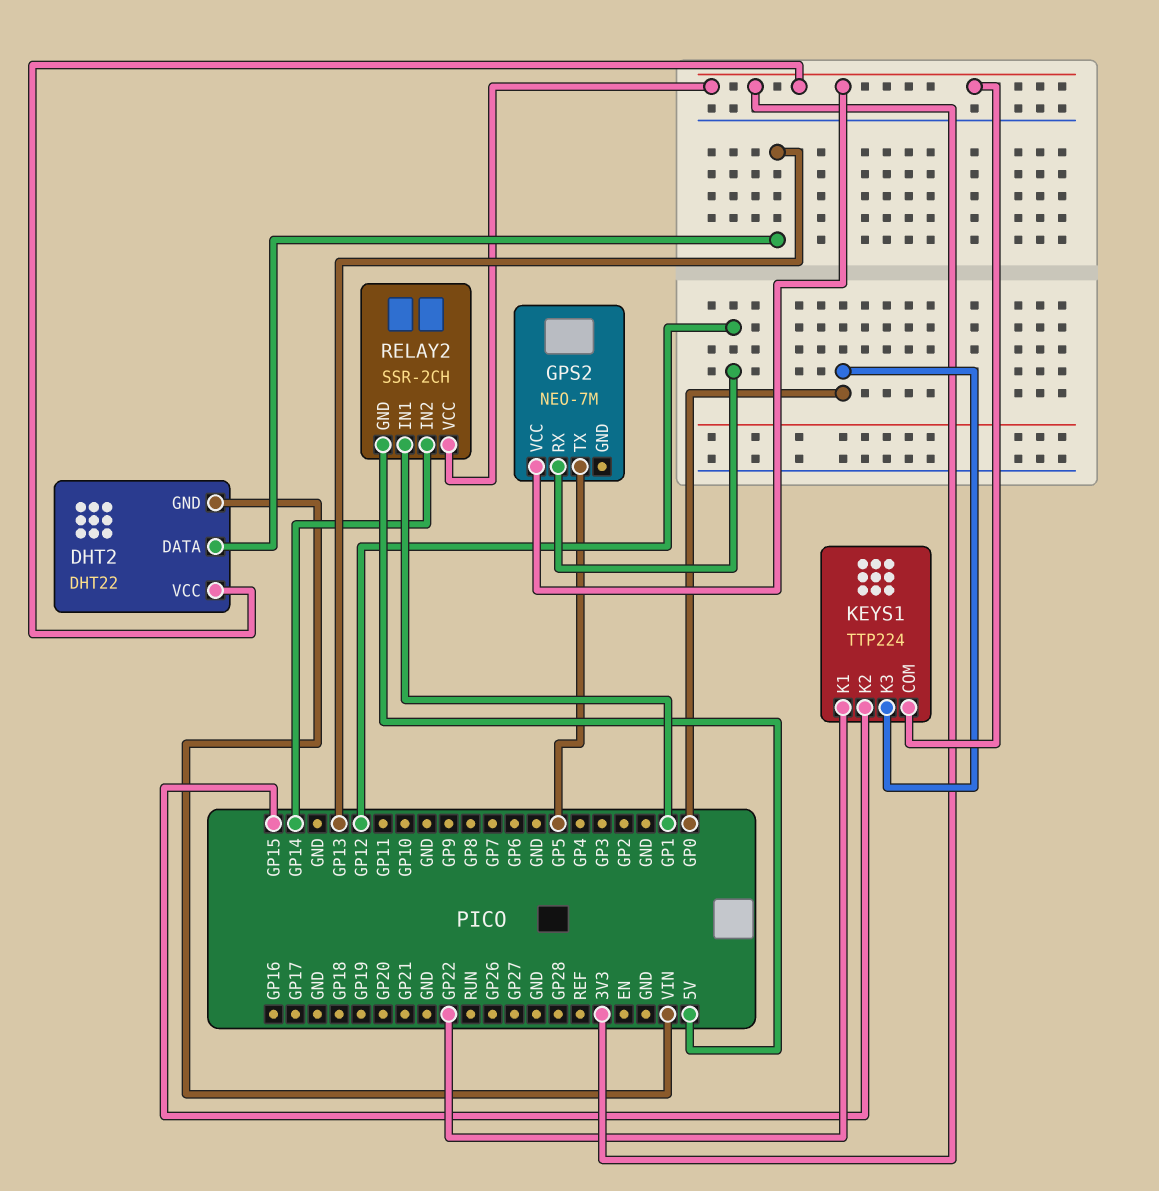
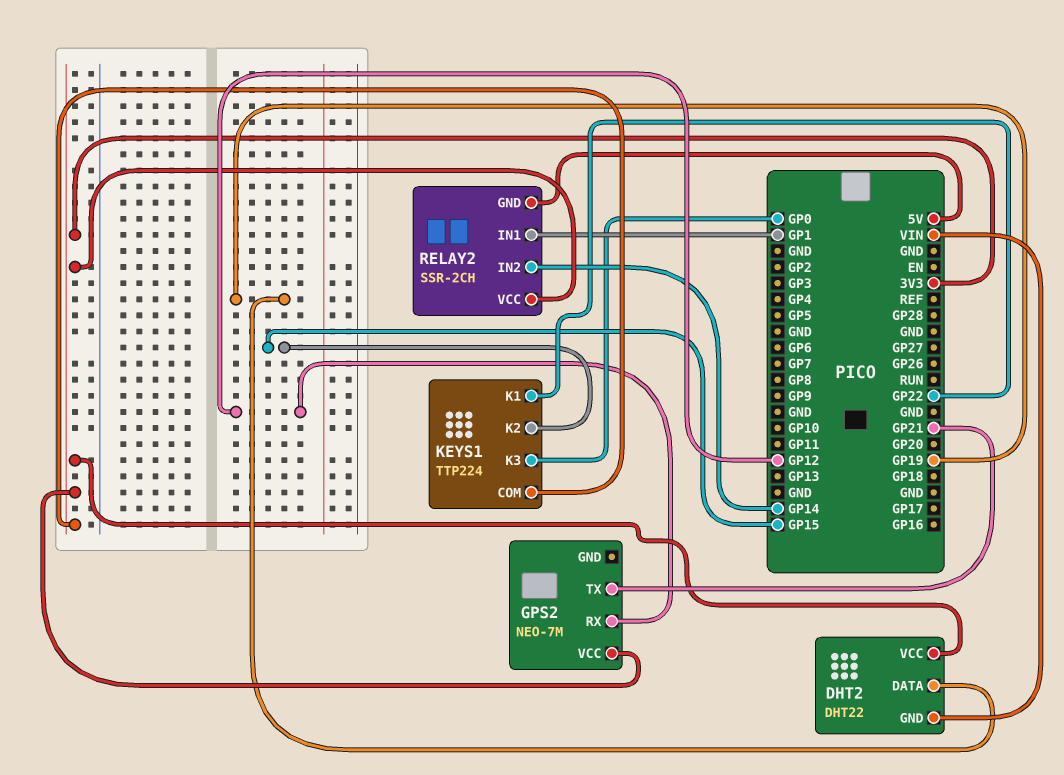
DHT2 pin DATA: GP13 -> GP19
GPS2 pin TX: GP5 -> GP21

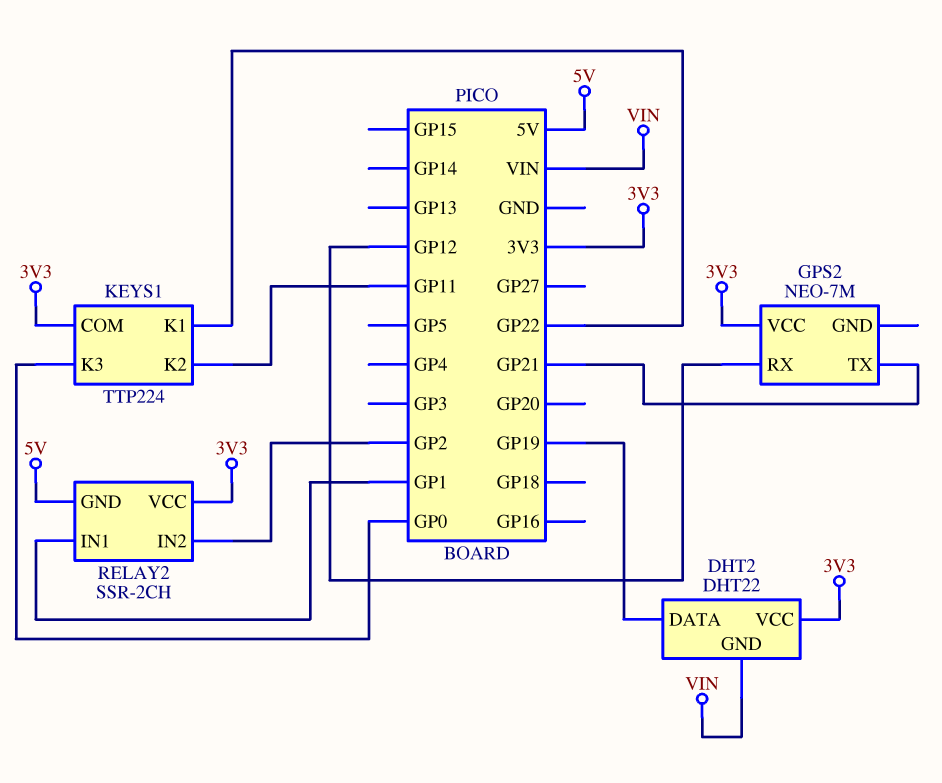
KEYS1 pin K2: GP15 -> GP11
RELAY2 pin IN2: GP14 -> GP2

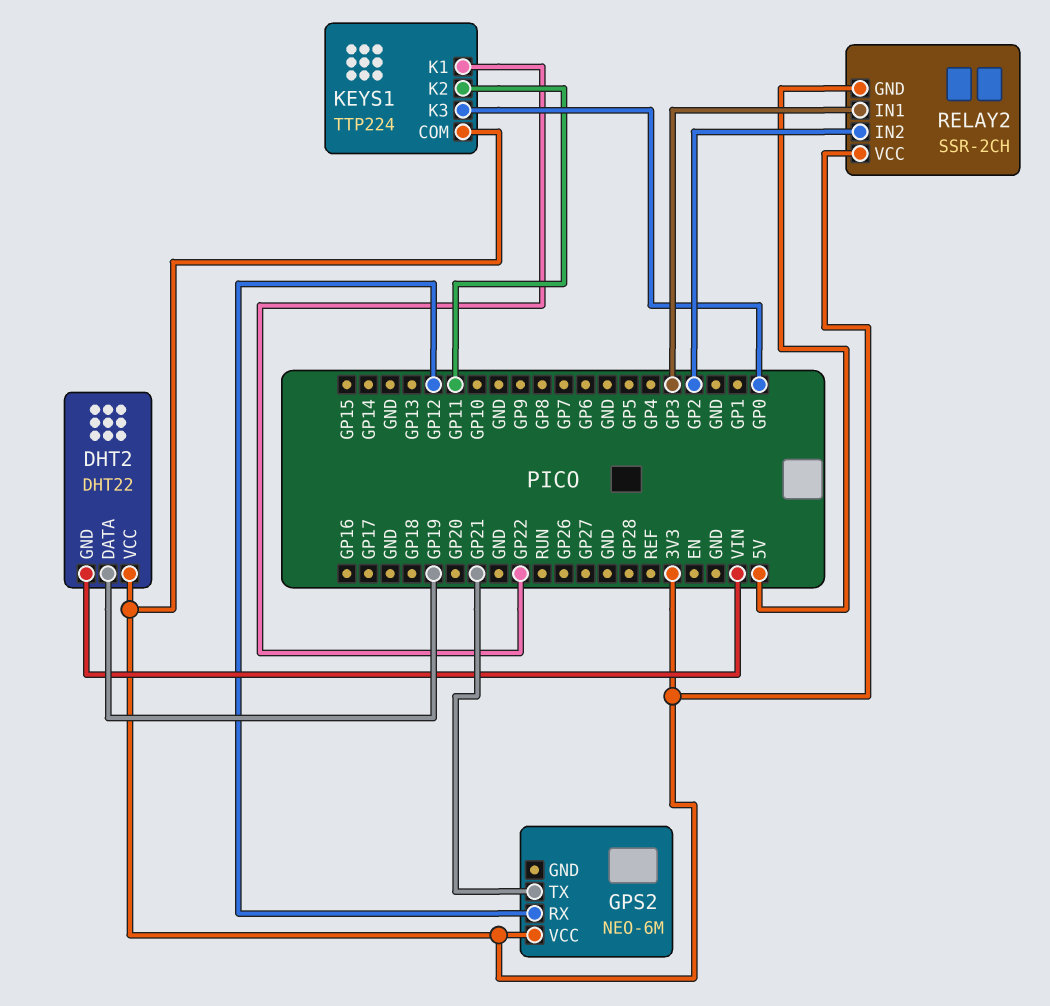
GPS2: NEO-7M -> NEO-6M
RELAY2 pin IN1: GP1 -> GP3

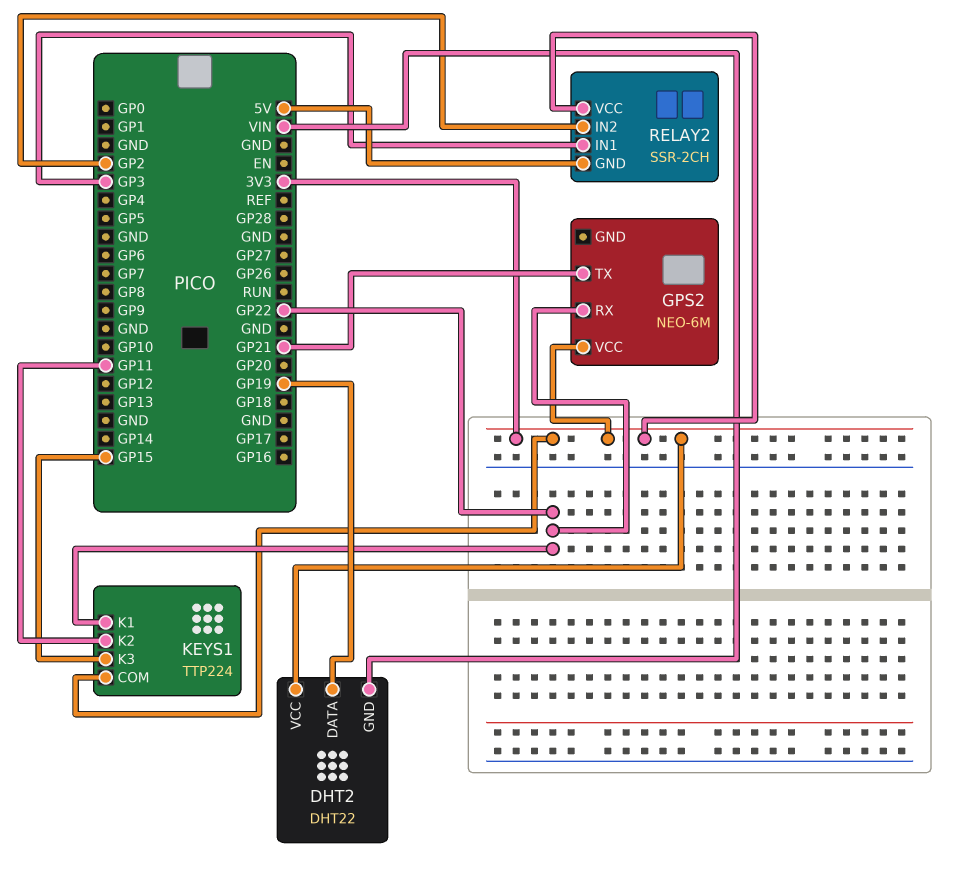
GPS2 pin RX: GP12 -> GP22
KEYS1 pin K3: GP0 -> GP15

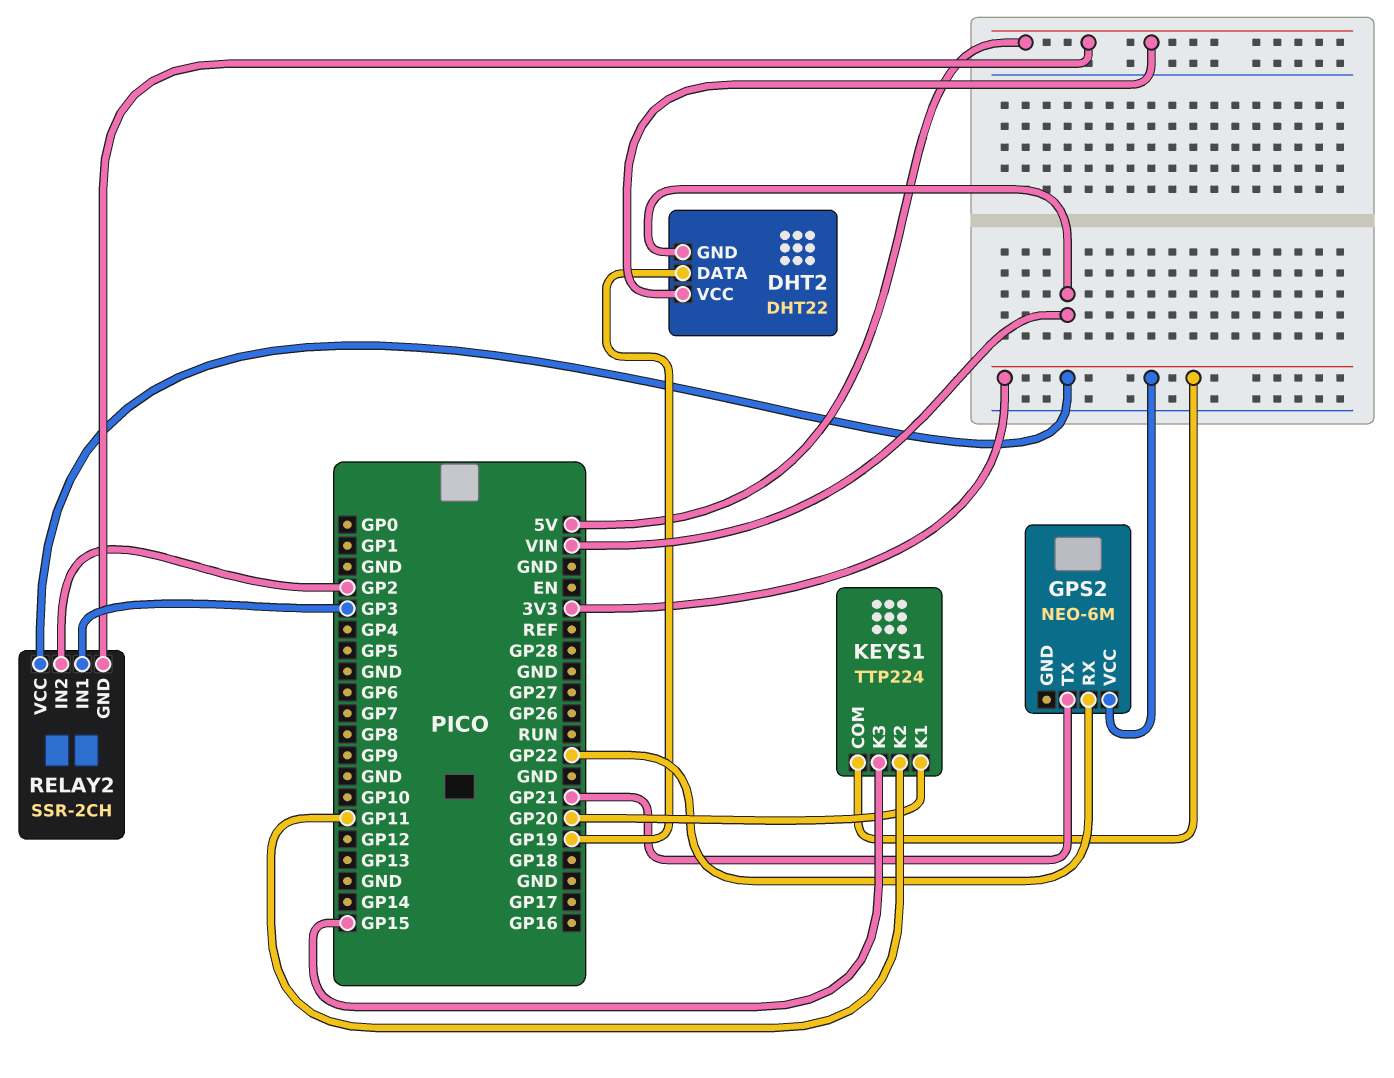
DHT2 pin VCC: 3V3 -> 5V
KEYS1 pin K1: GP22 -> GP20

